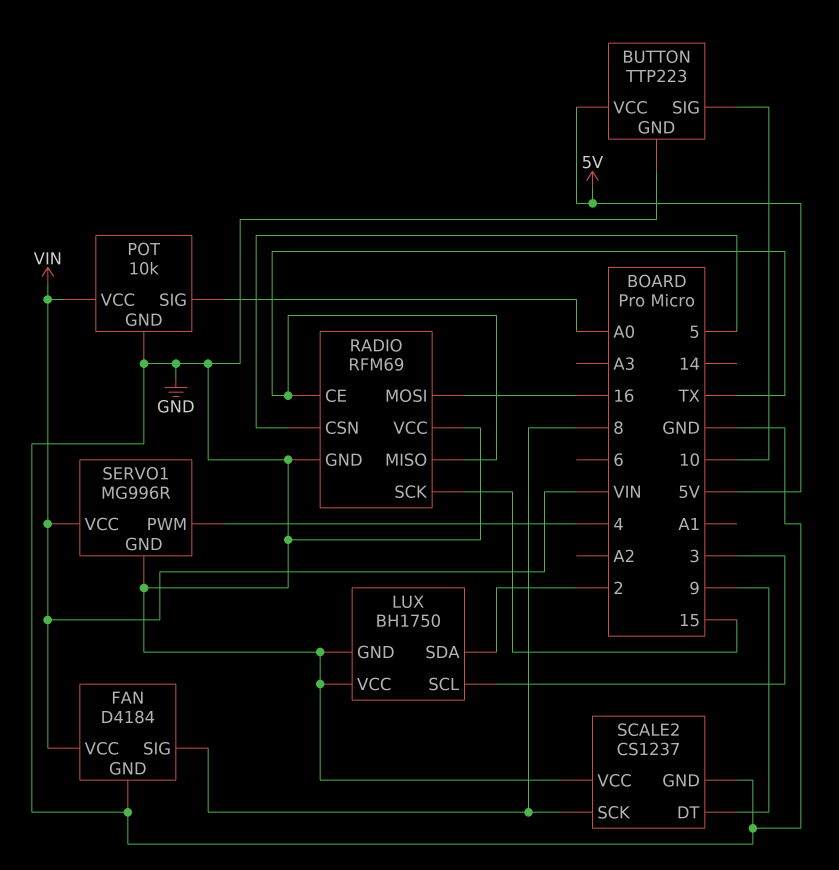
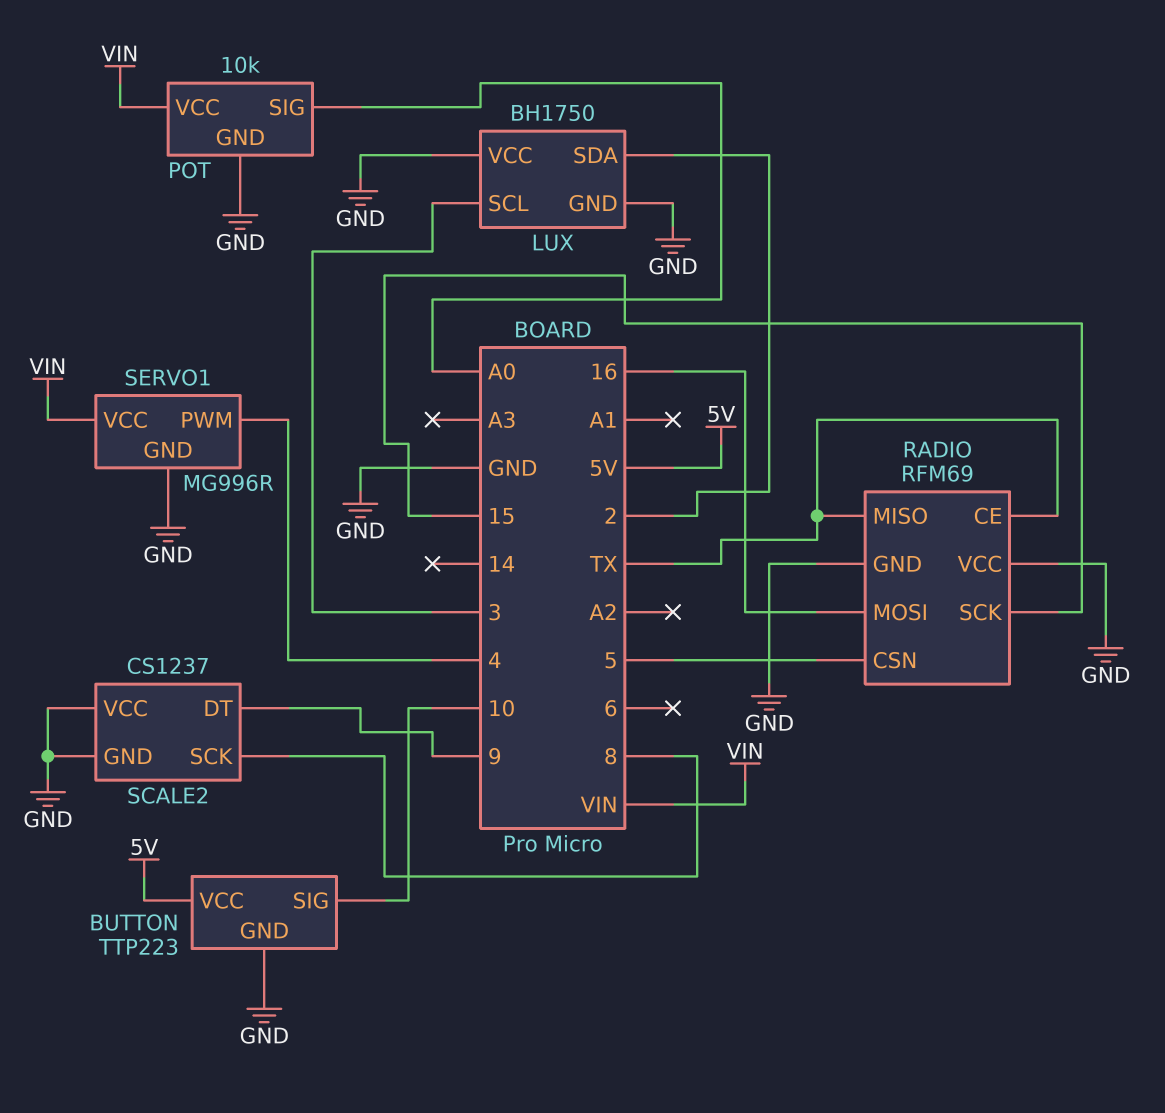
FAN: D4184 -> none
FAN pin GND: GND -> none
FAN pin SIG: 8 -> none
FAN pin VCC: VIN -> none

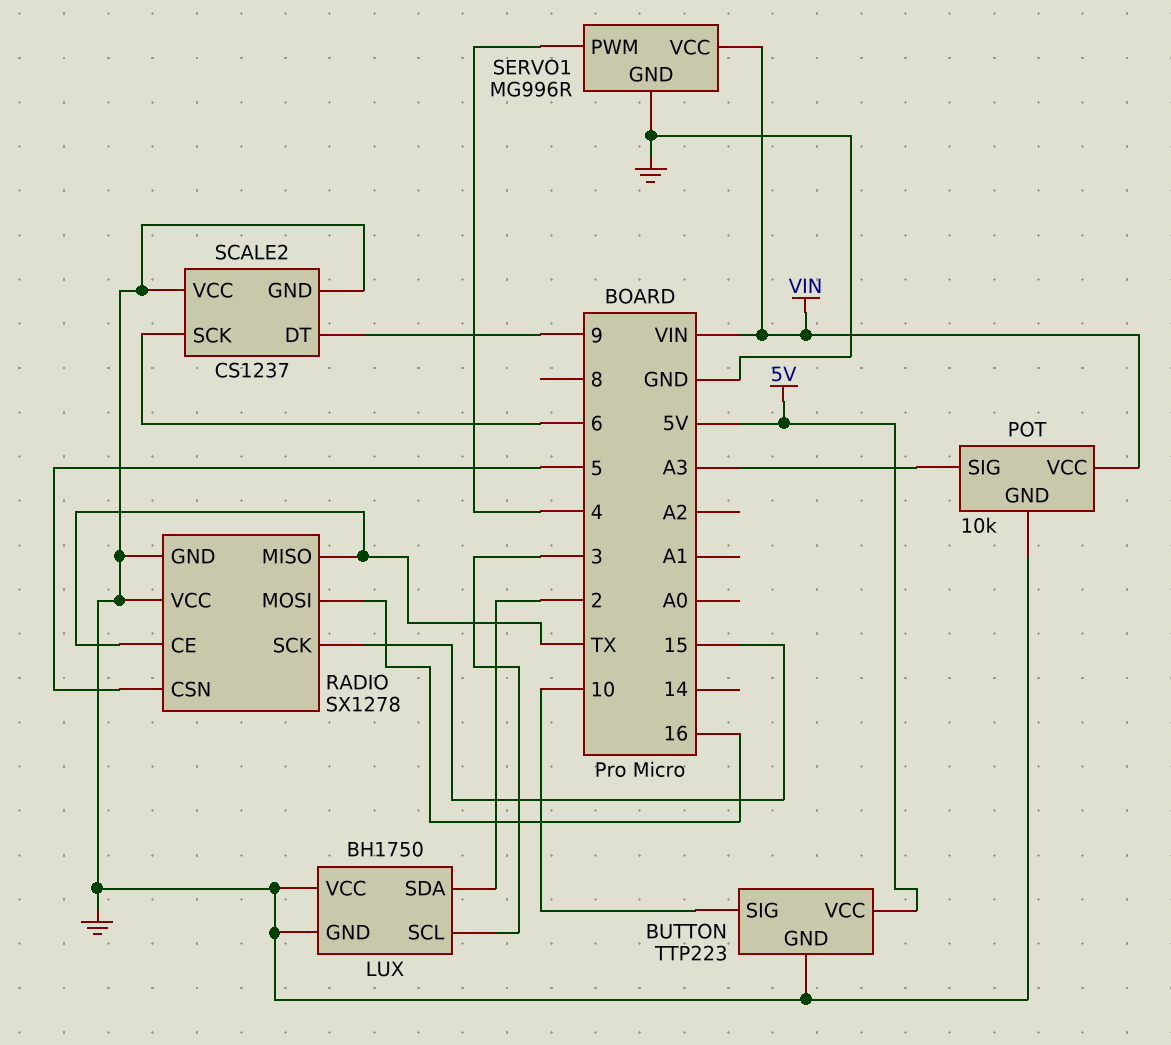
POT pin SIG: A0 -> A3
RADIO: RFM69 -> SX1278
SCALE2 pin SCK: 8 -> 6

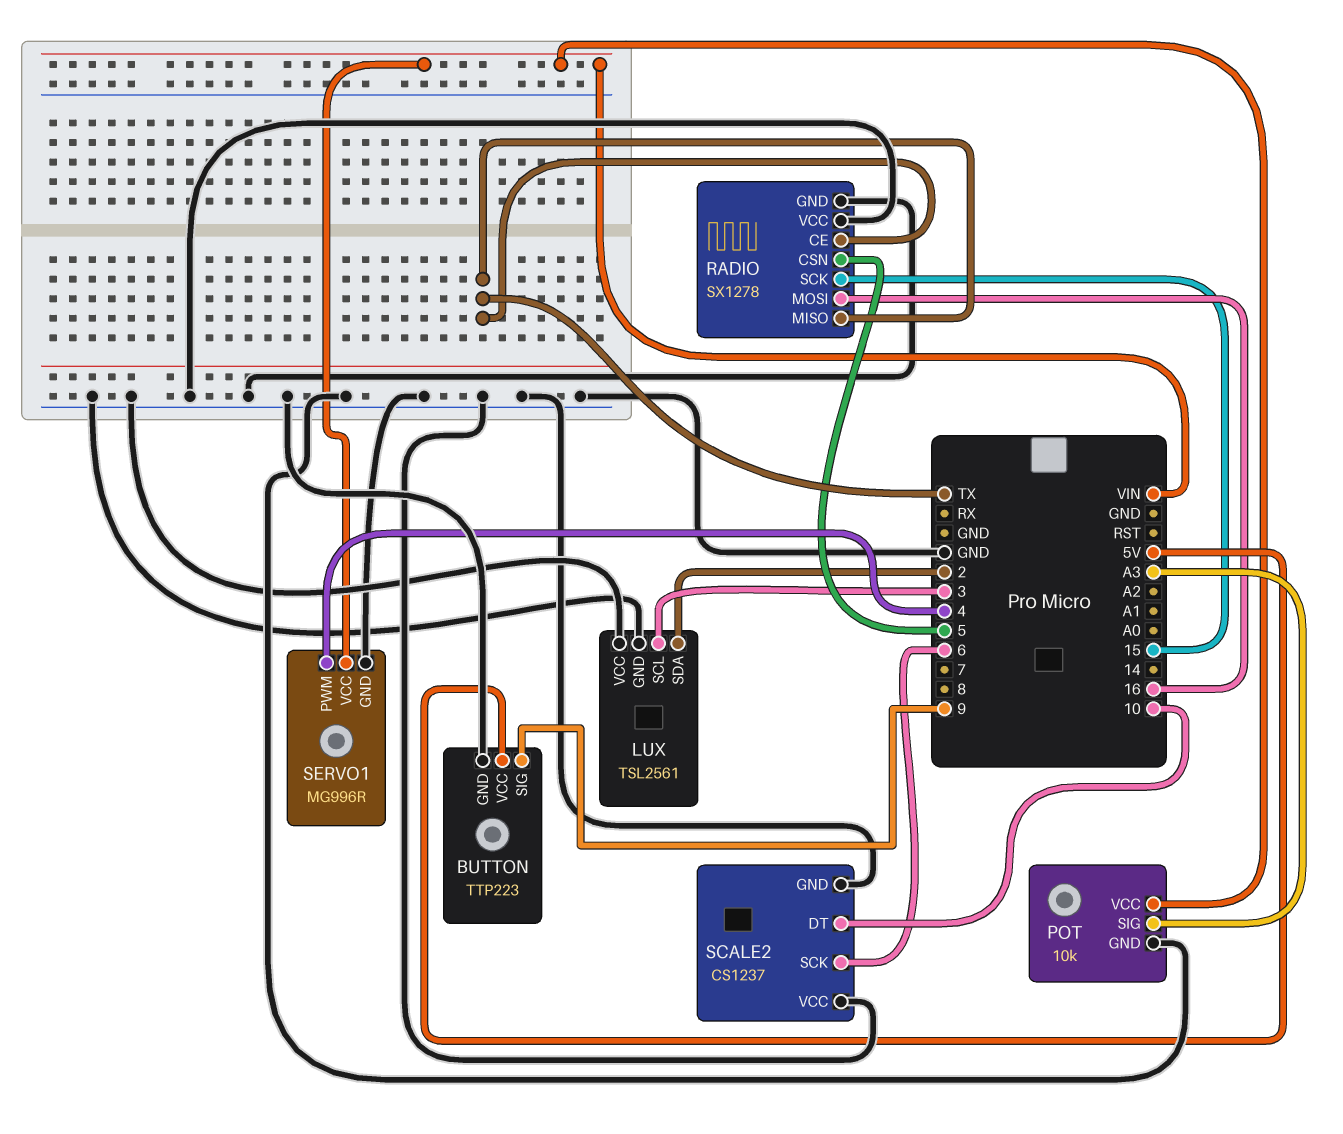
BUTTON pin SIG: 10 -> 9
LUX: BH1750 -> TSL2561
SCALE2 pin DT: 9 -> 10

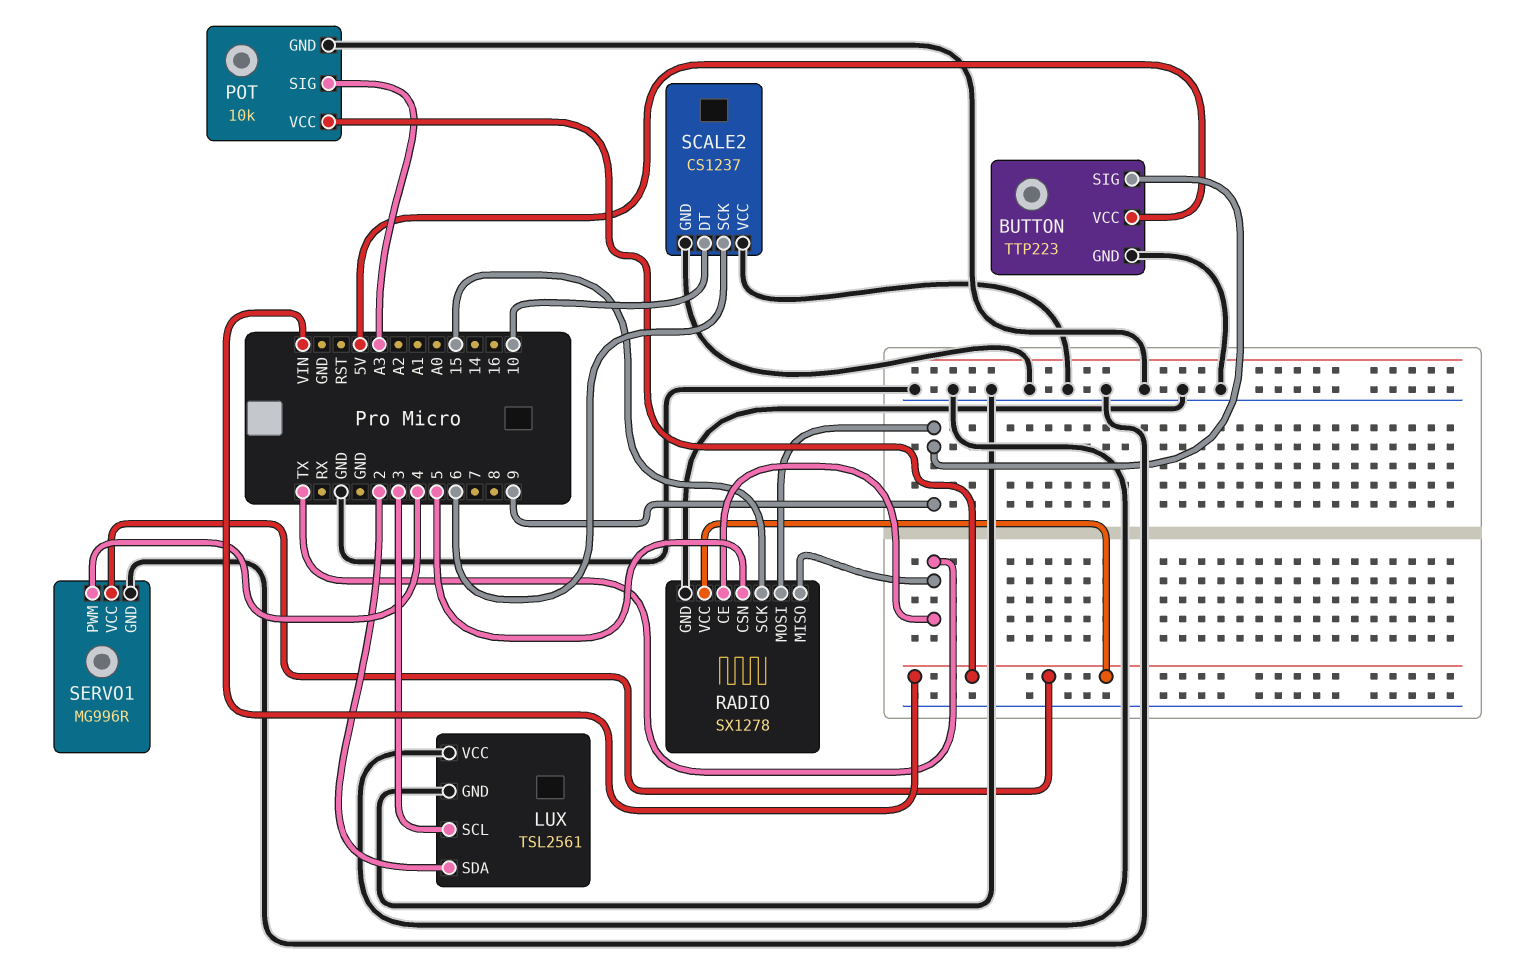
RADIO pin MOSI: 16 -> 9
RADIO pin VCC: GND -> VIN

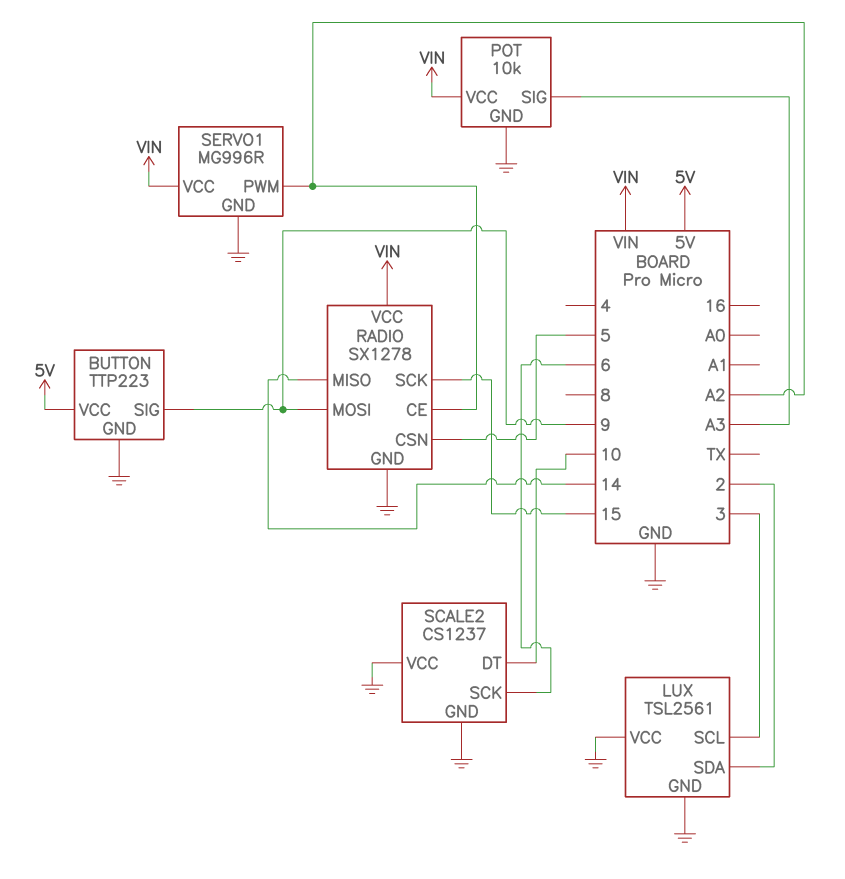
RADIO pin CE: TX -> A2
RADIO pin MISO: TX -> 14
SERVO1 pin PWM: 4 -> A2

